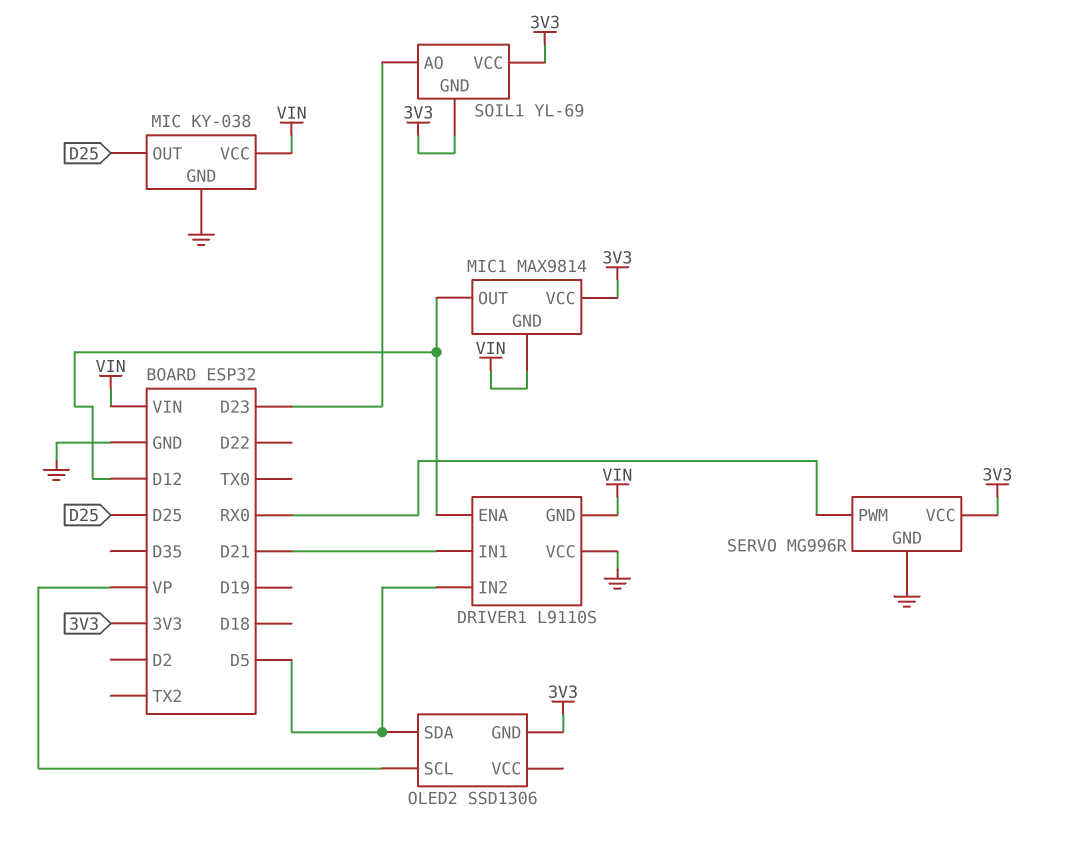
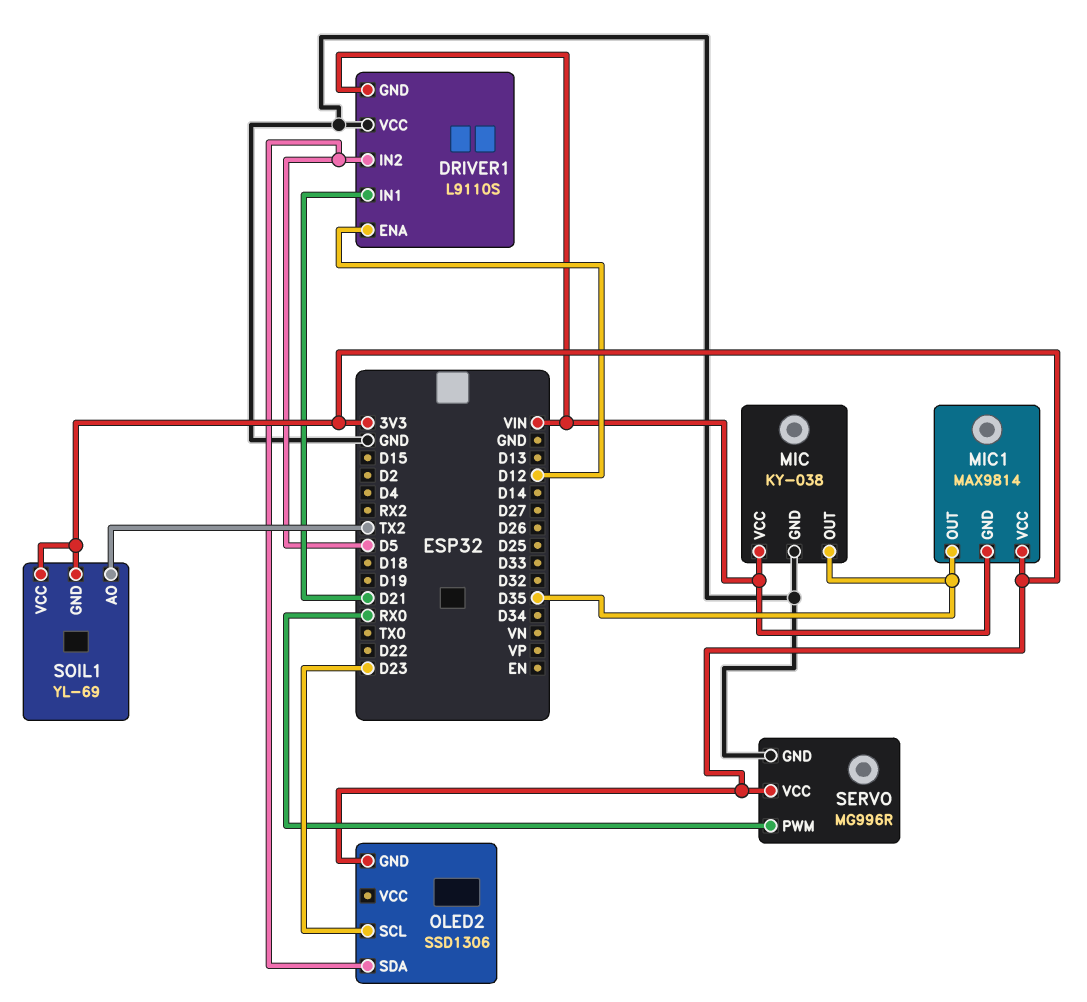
MIC pin OUT: D25 -> D35
MIC1 pin OUT: D12 -> D35
OLED2 pin SCL: VP -> D23
SOIL1 pin AO: D23 -> TX2

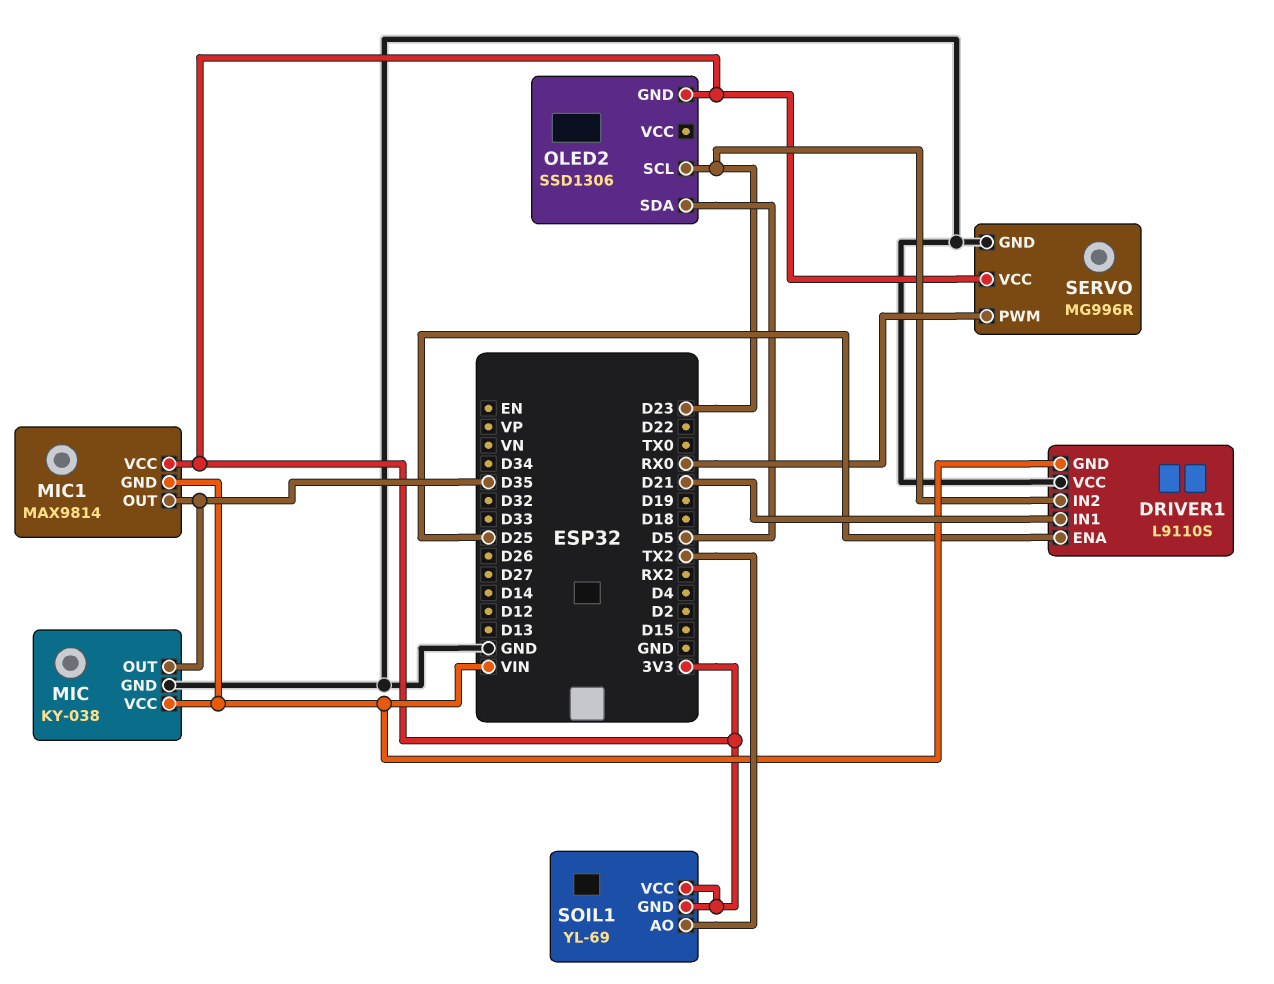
DRIVER1 pin ENA: D12 -> D25
DRIVER1 pin IN2: D5 -> D23

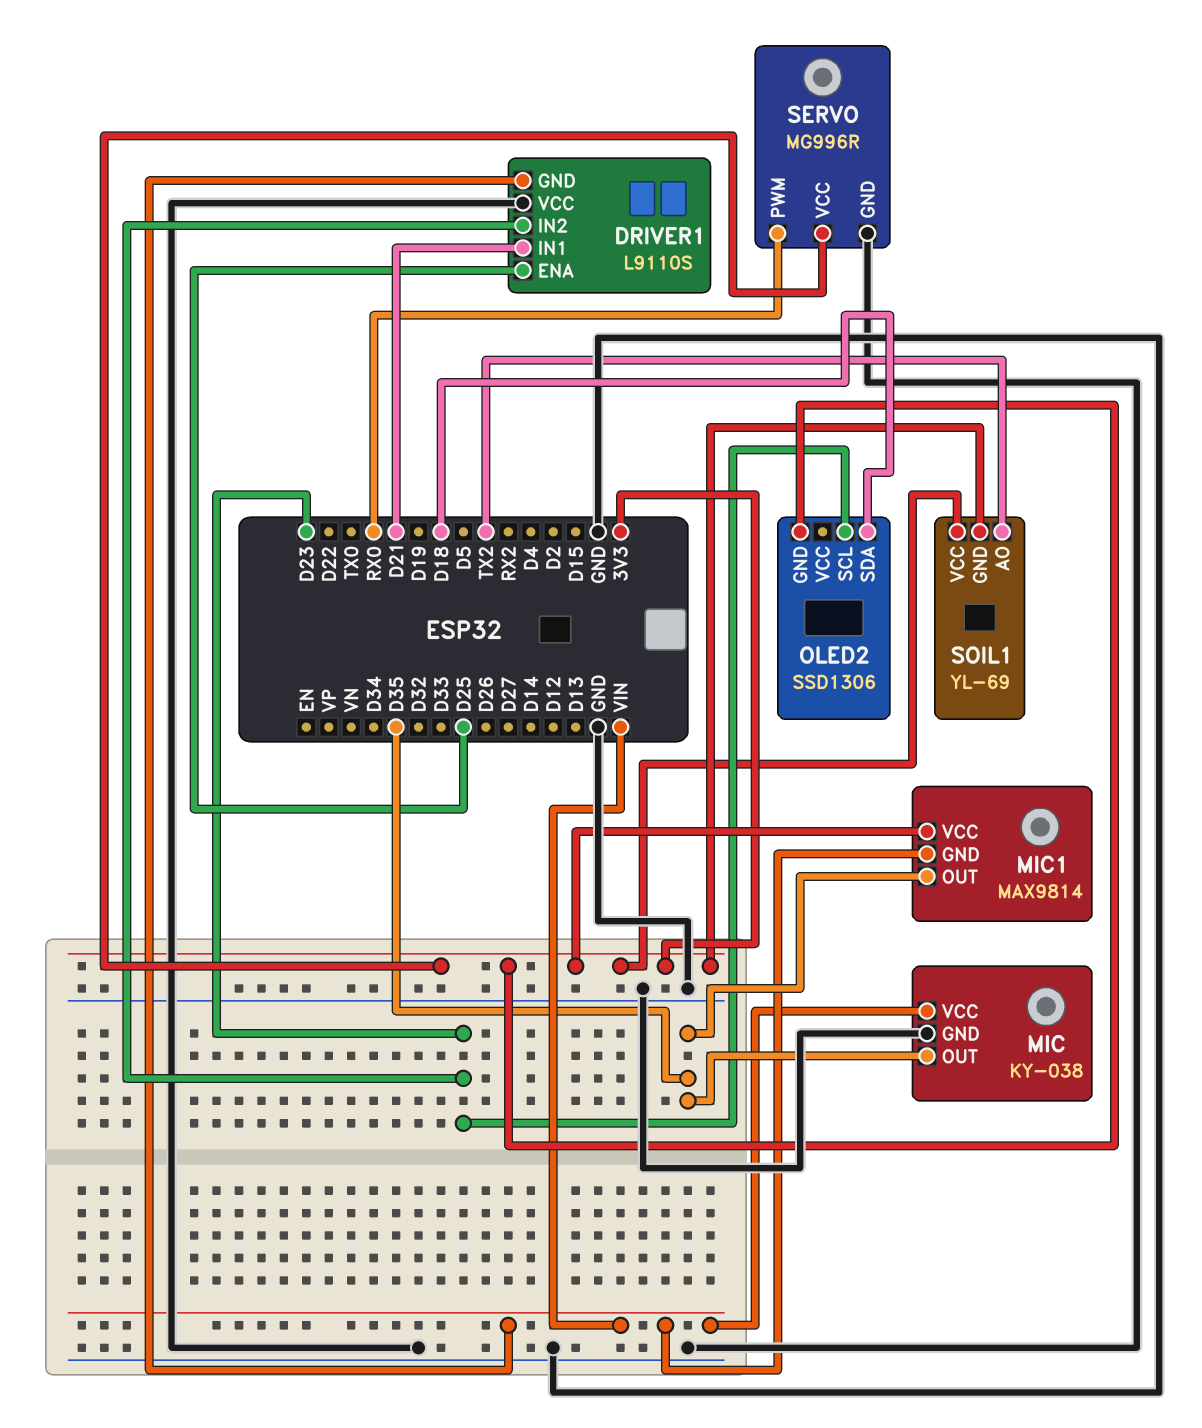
OLED2 pin SDA: D5 -> D18

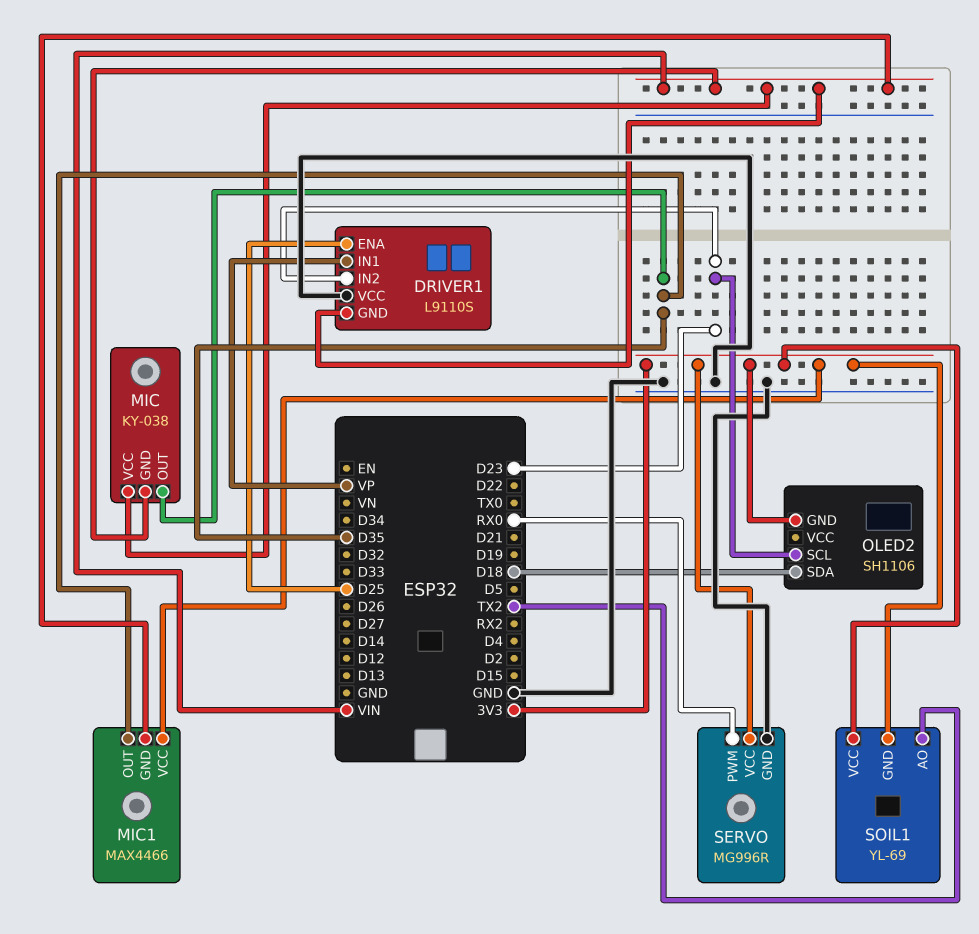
DRIVER1 pin IN1: D21 -> VP
MIC pin GND: GND -> VIN
MIC1: MAX9814 -> MAX4466
OLED2: SSD1306 -> SH1106

